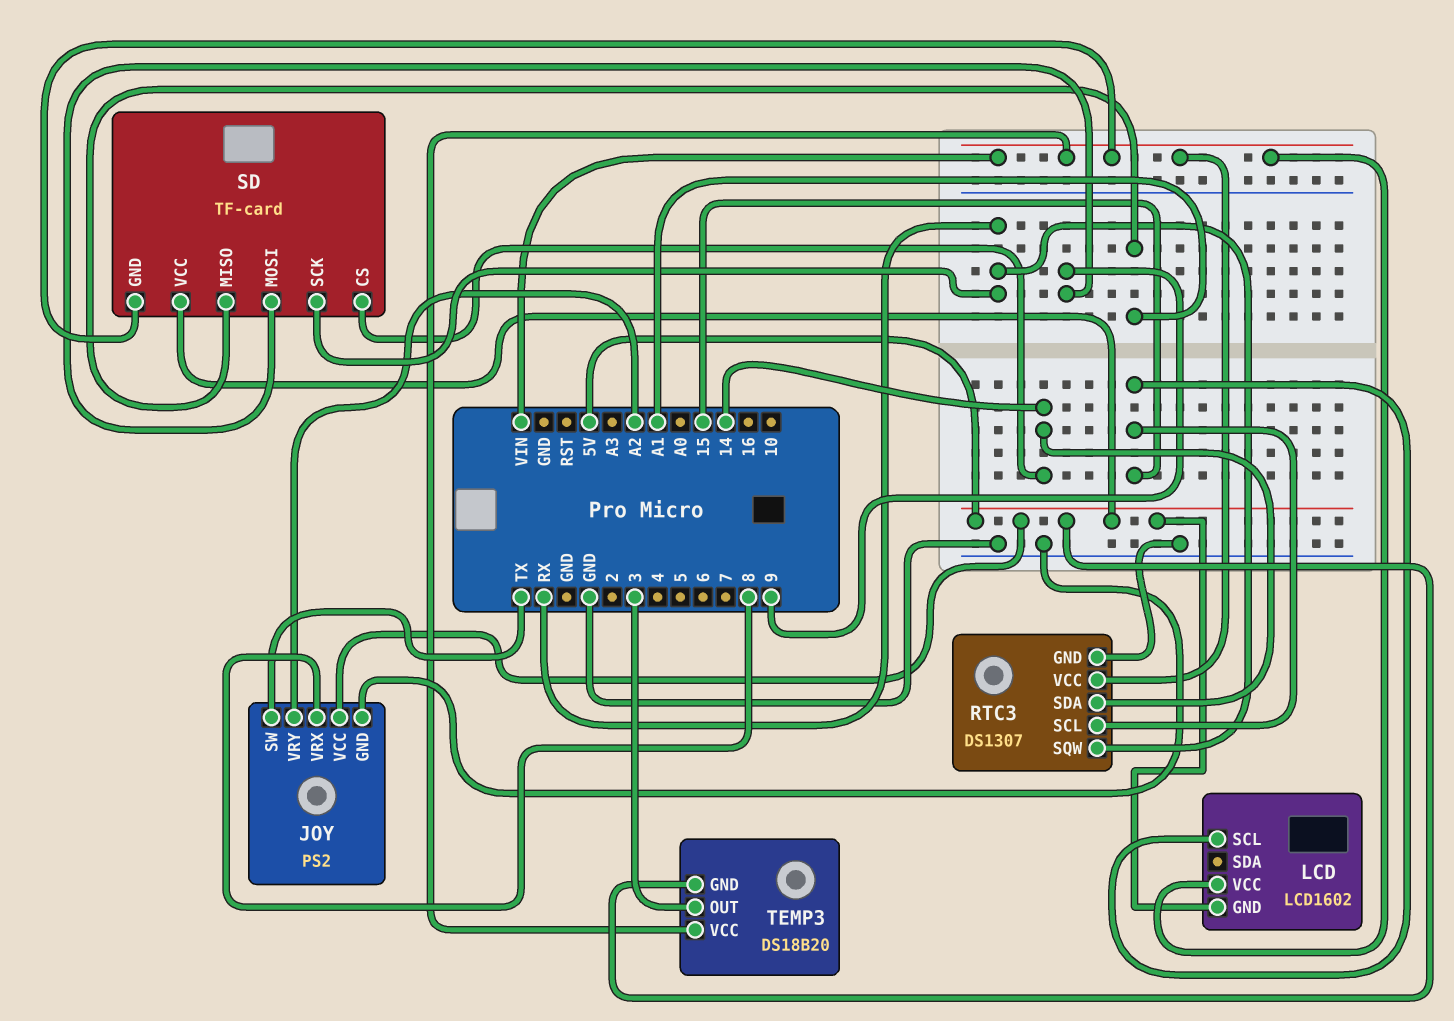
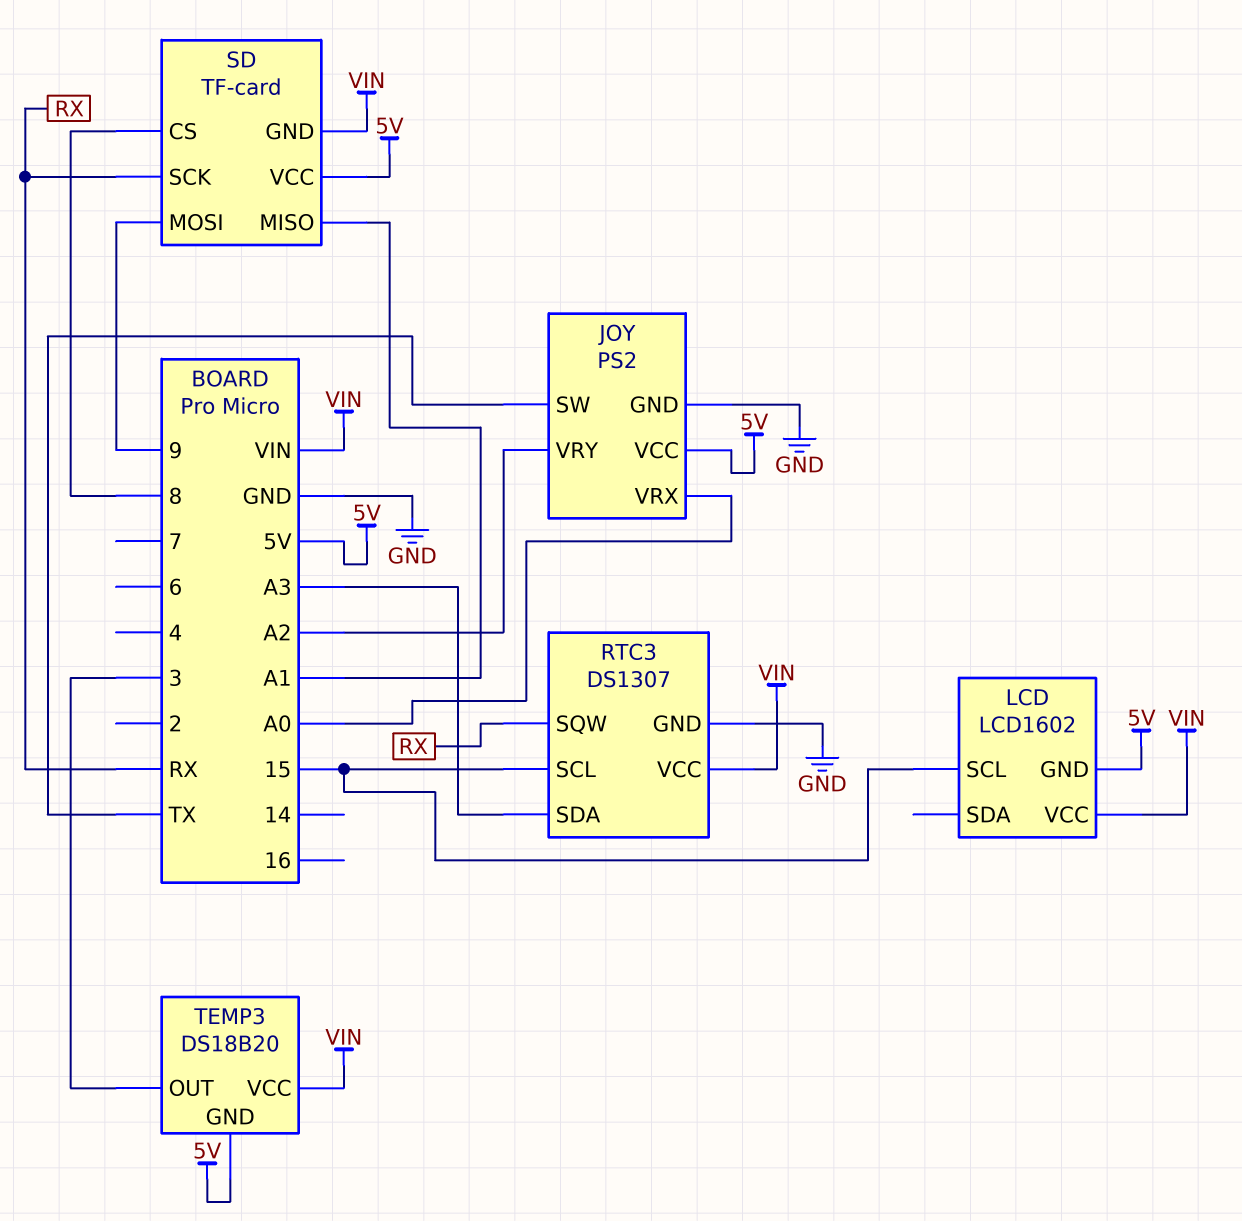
JOY pin VRX: 8 -> A0
RTC3 pin SDA: 14 -> A3
SD pin CS: 14 -> 8

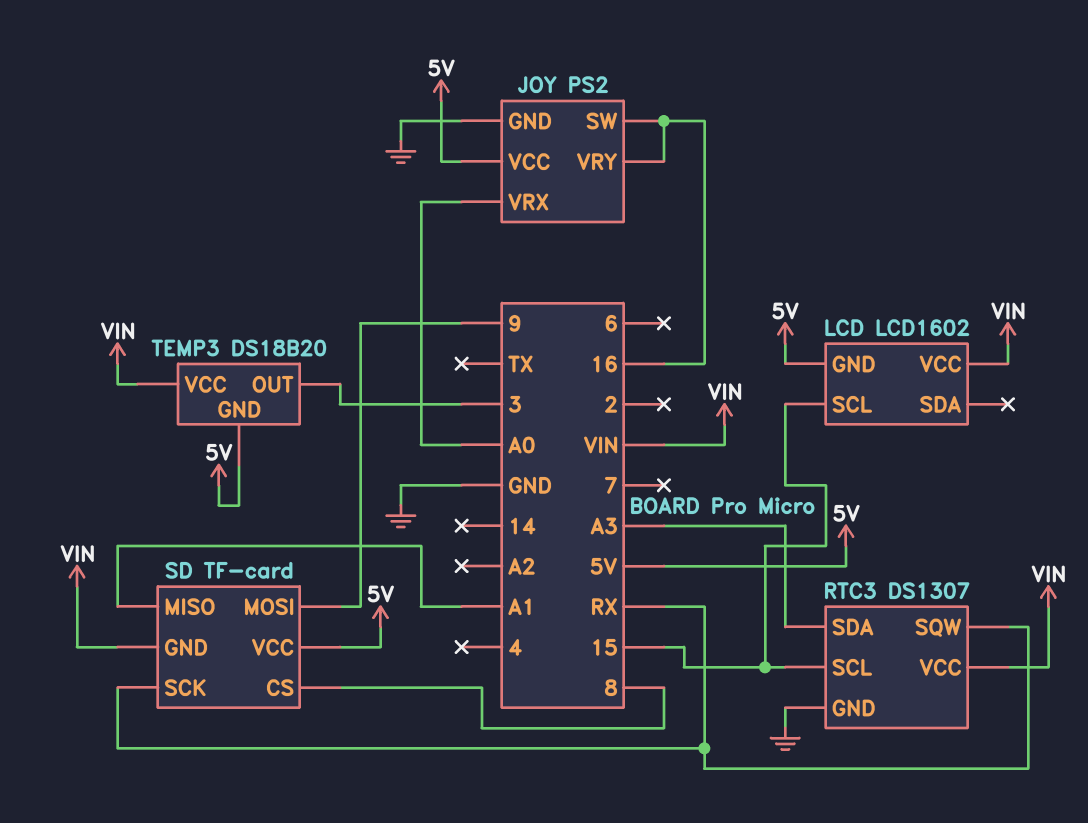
JOY pin SW: TX -> 16
JOY pin VRY: A2 -> 16

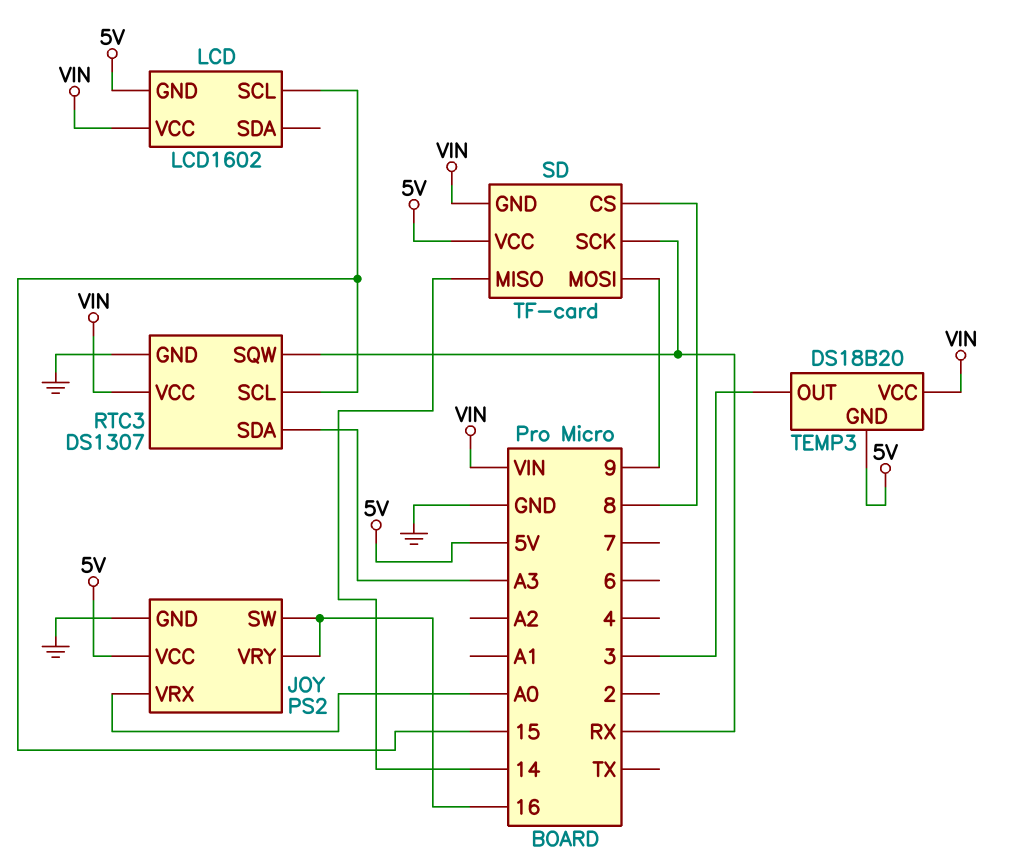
SD pin MISO: A1 -> 14

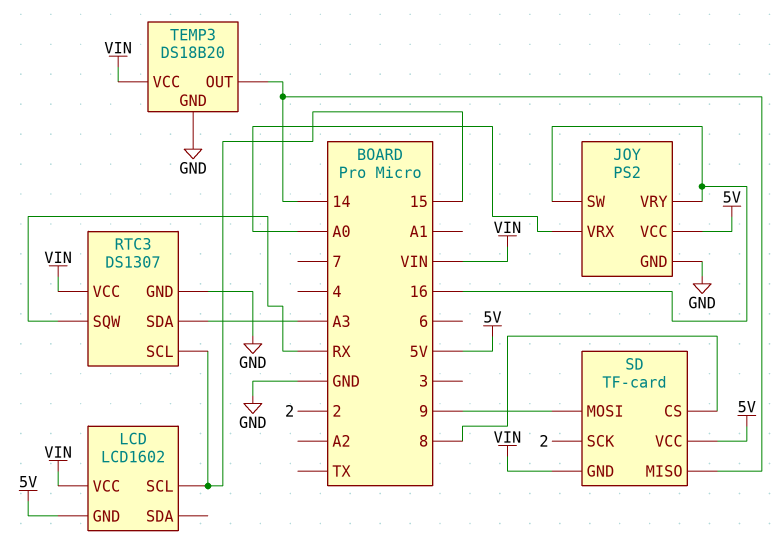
SD pin SCK: RX -> 2
TEMP3 pin GND: 5V -> GND
TEMP3 pin OUT: 3 -> 14

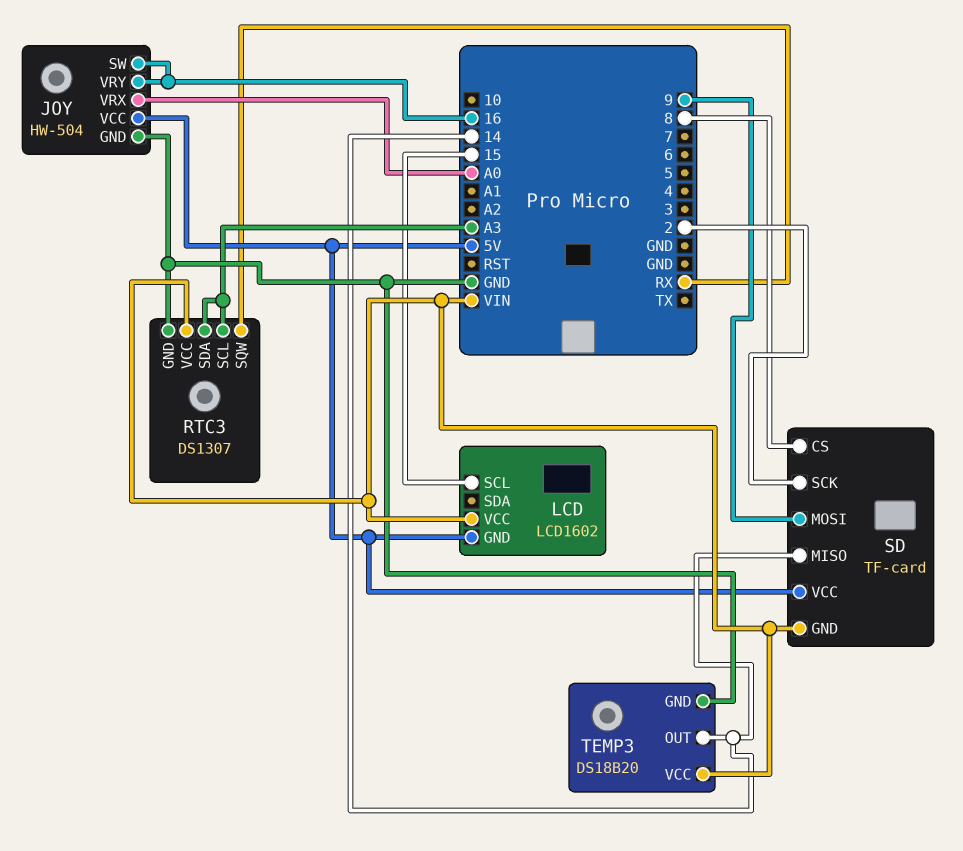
JOY: PS2 -> HW-504
RTC3 pin SCL: 15 -> A3

